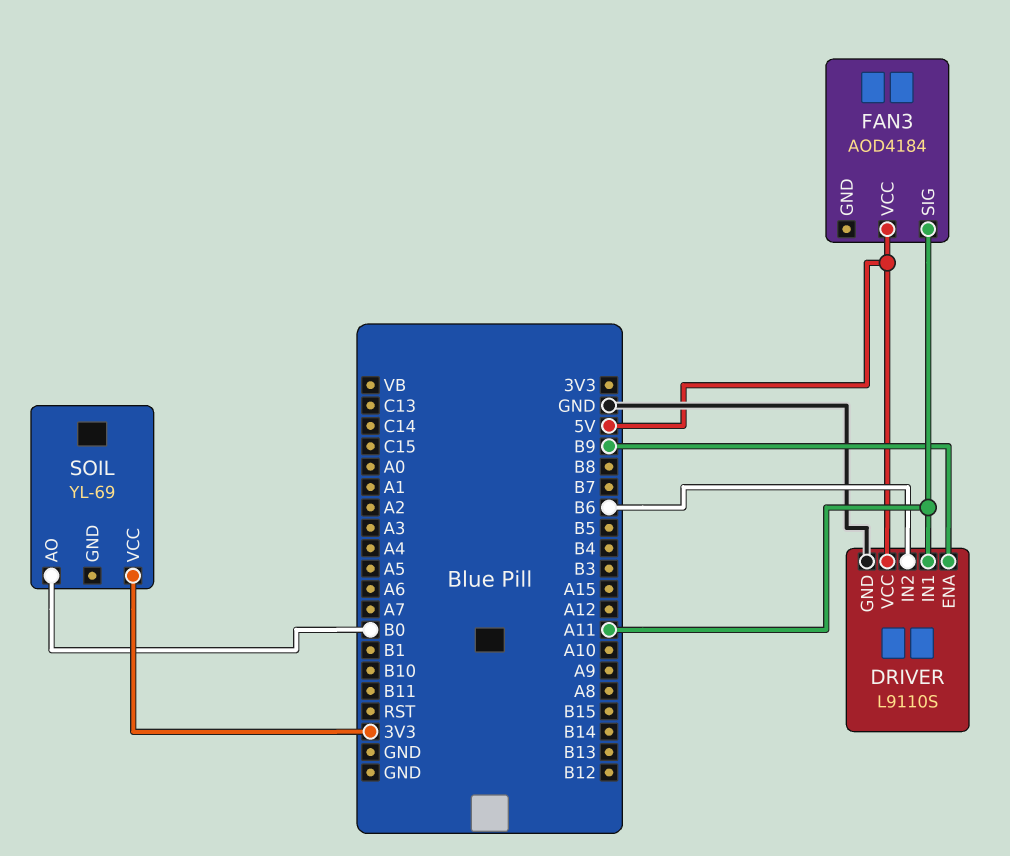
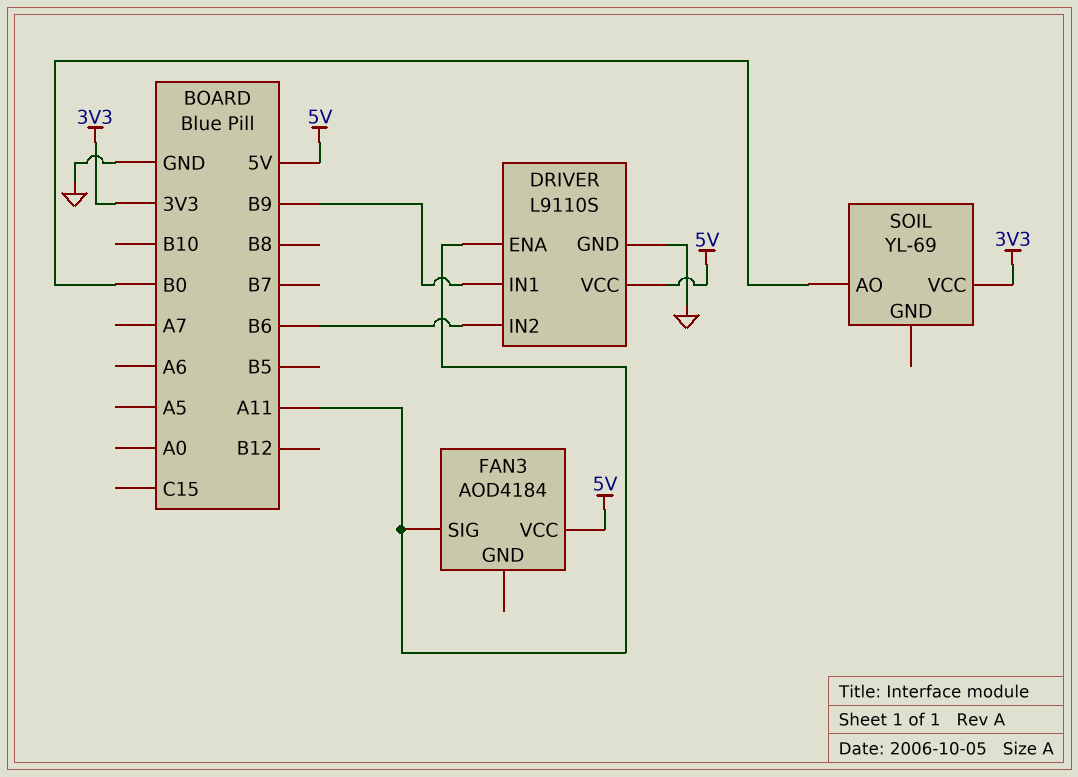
DRIVER pin ENA: B9 -> A11
DRIVER pin IN1: A11 -> B9

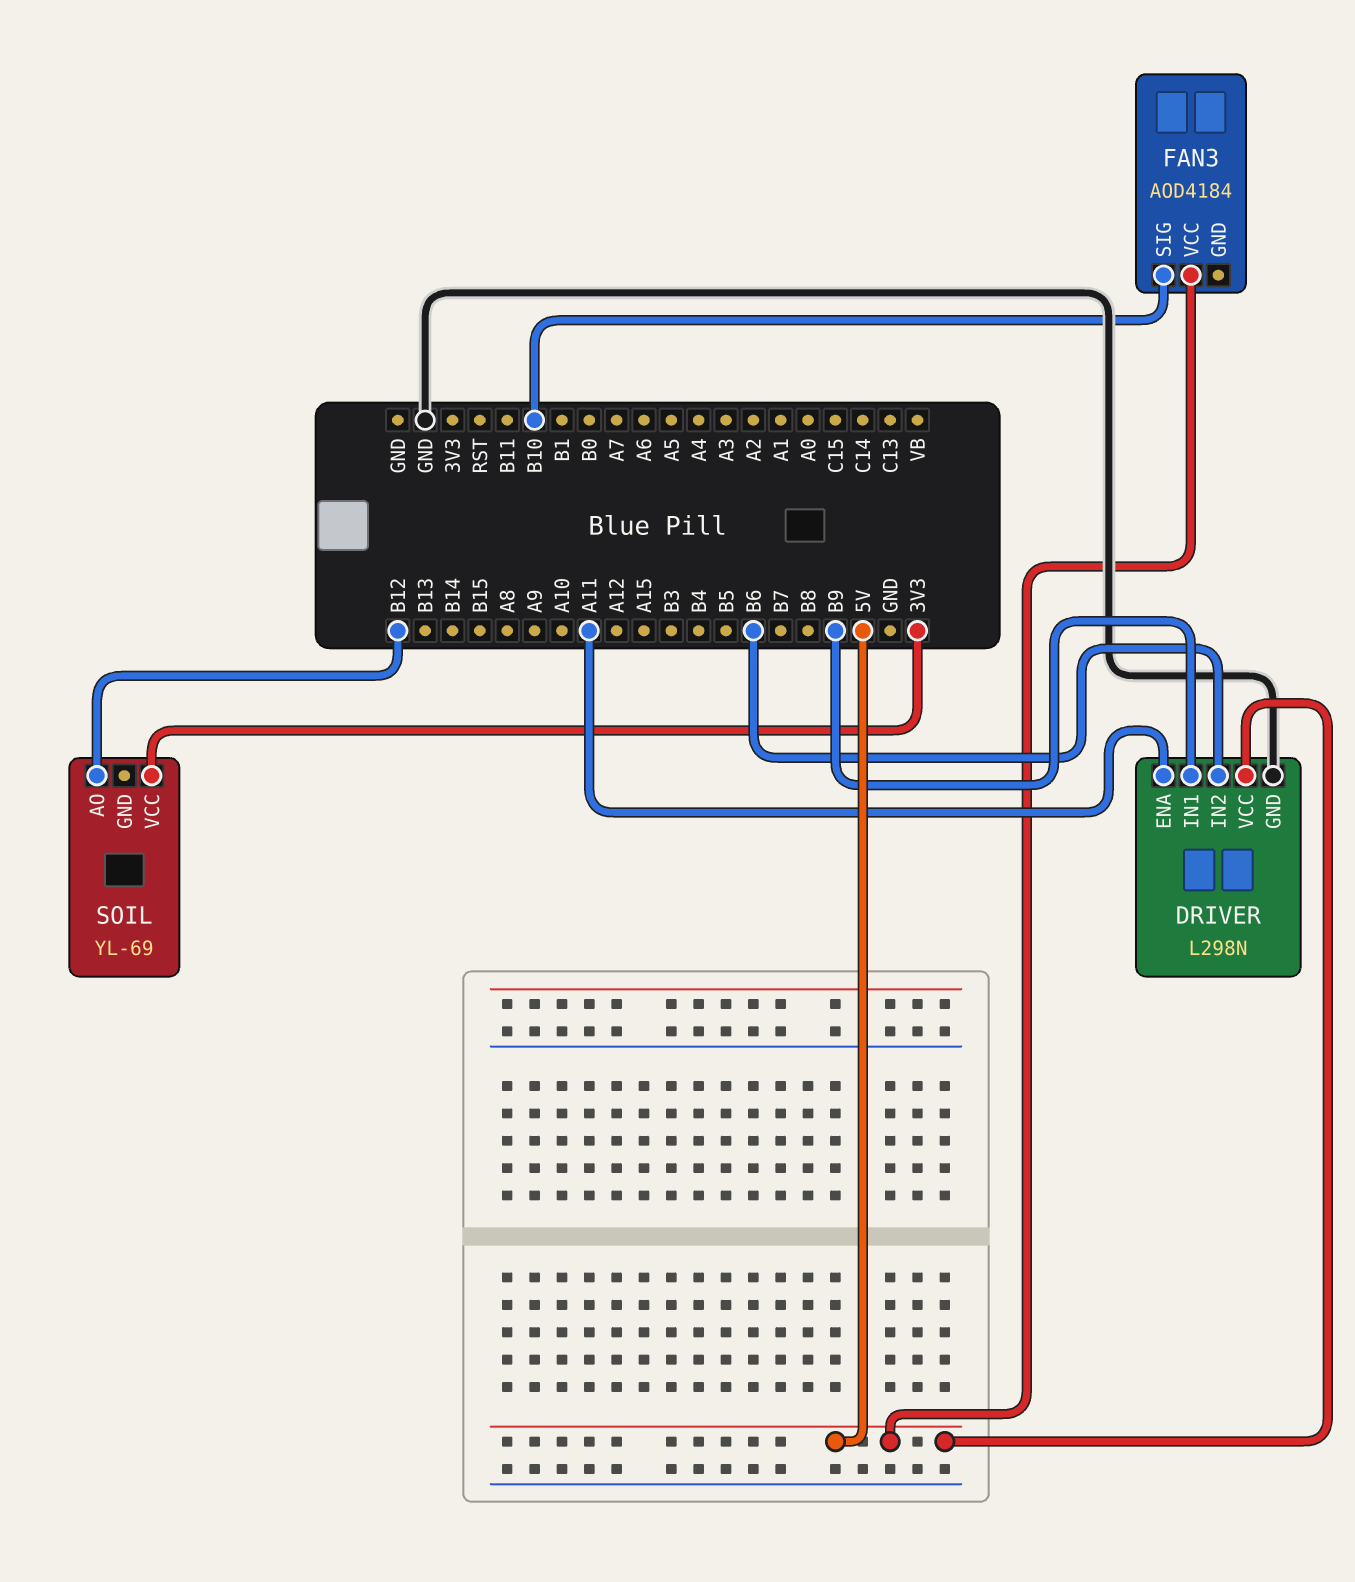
DRIVER: L9110S -> L298N
FAN3 pin SIG: A11 -> B10
SOIL pin AO: B0 -> B12

